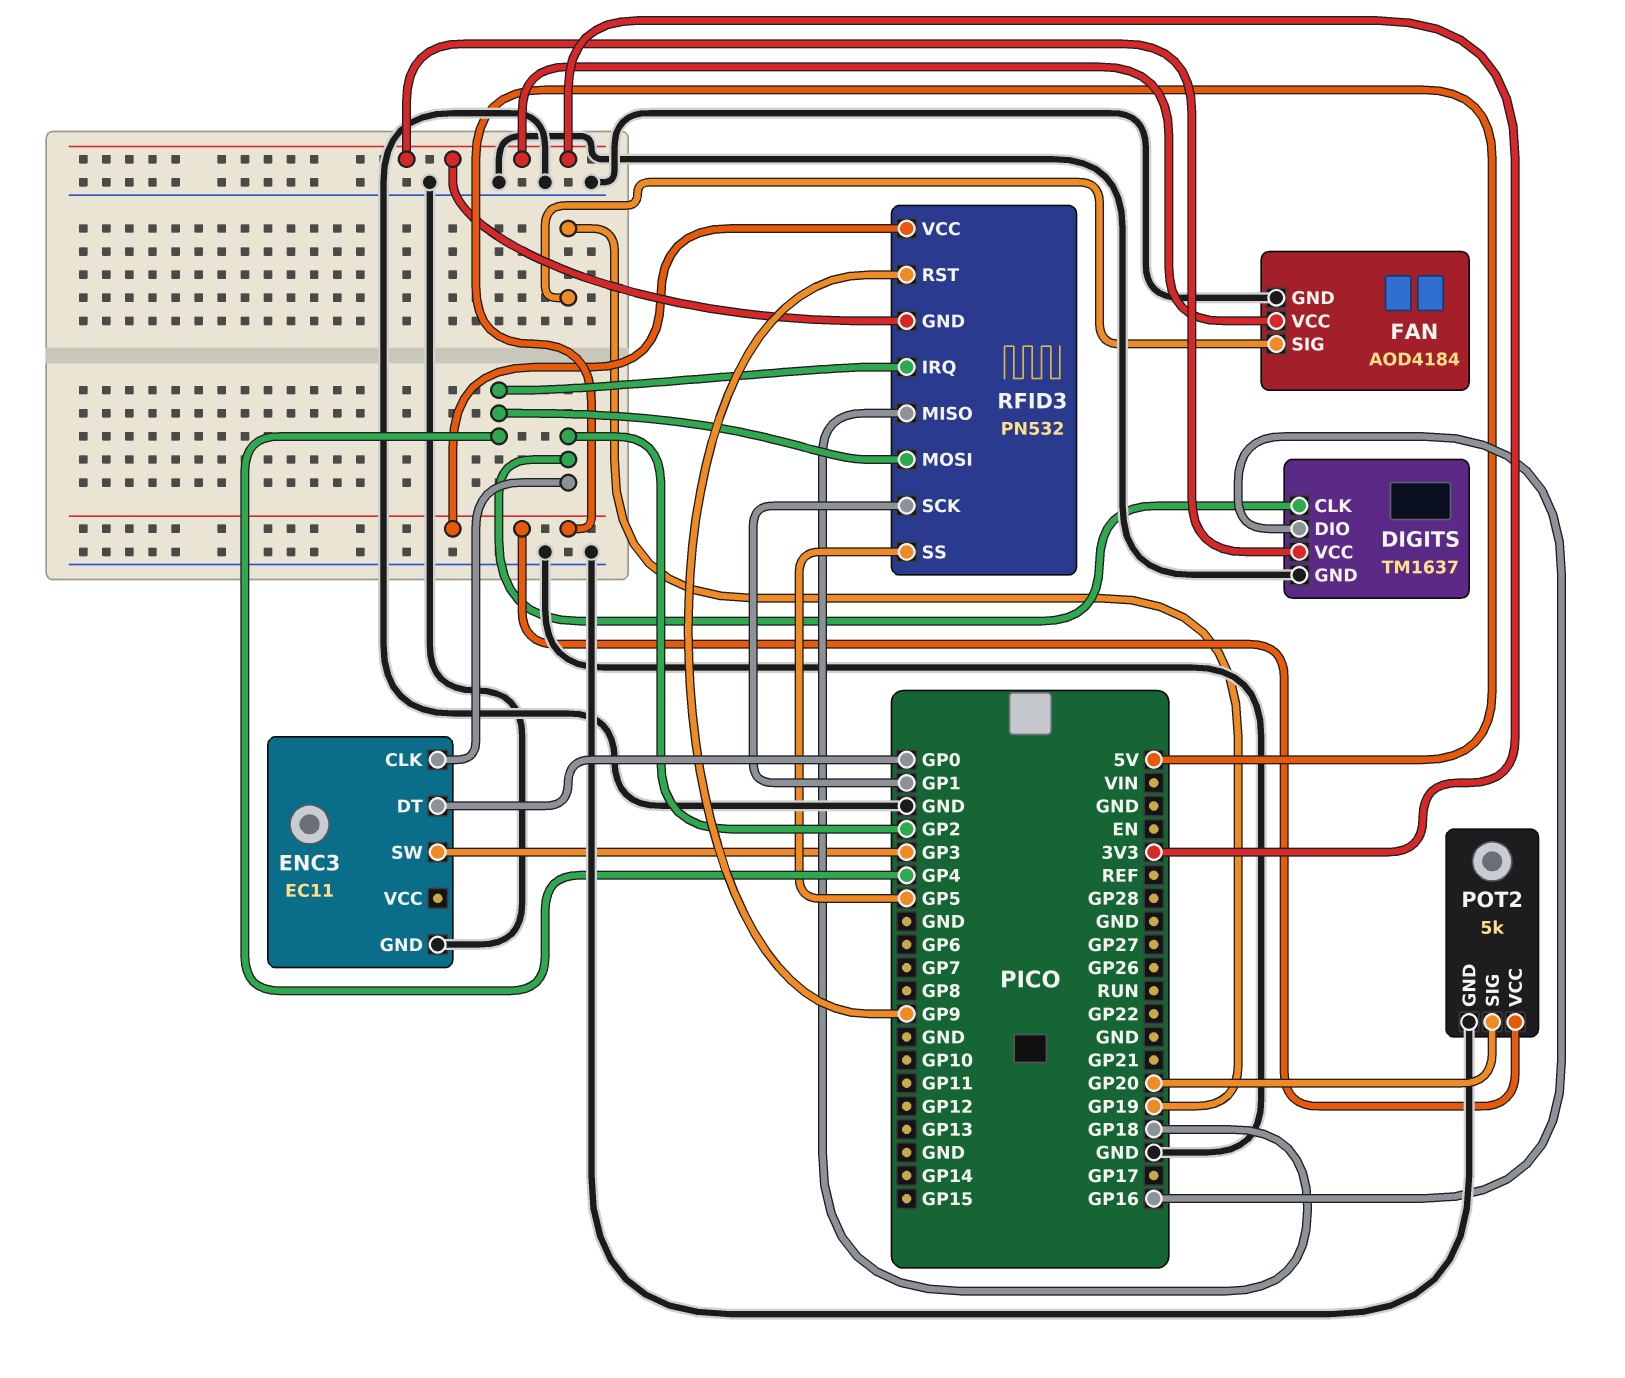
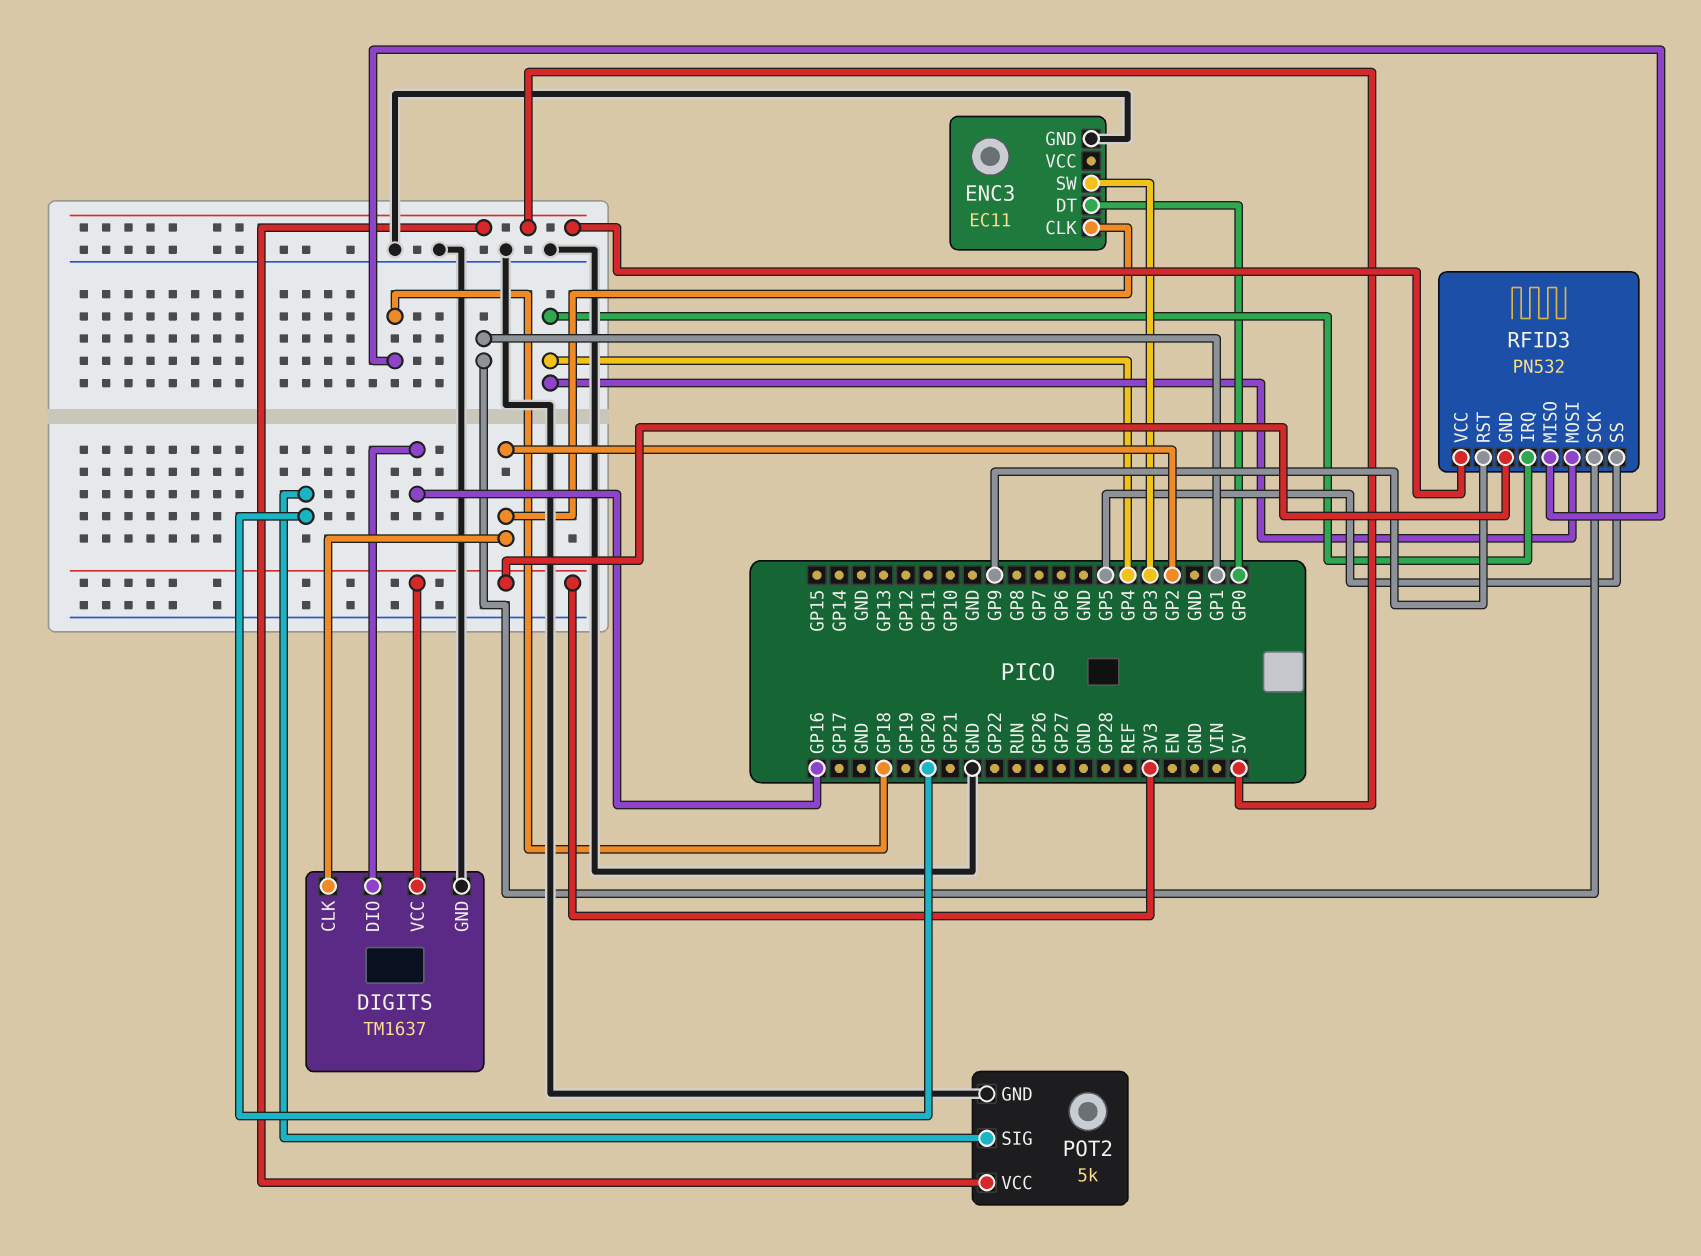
FAN: AOD4184 -> none
FAN pin GND: GND -> none
FAN pin SIG: GP19 -> none
FAN pin VCC: 3V3 -> none

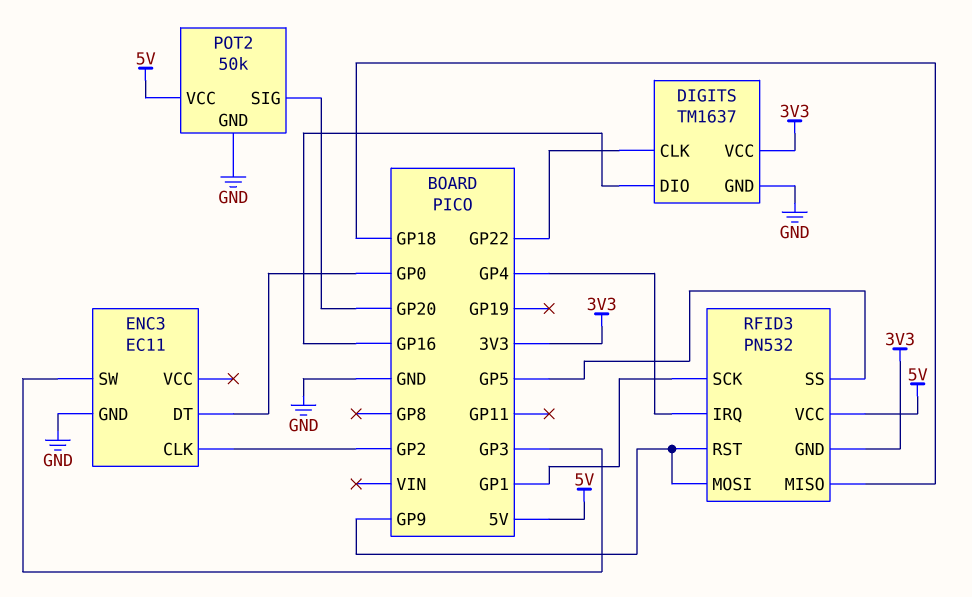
DIGITS pin CLK: GP2 -> GP22
POT2: 5k -> 50k
RFID3 pin MOSI: GP4 -> GP9

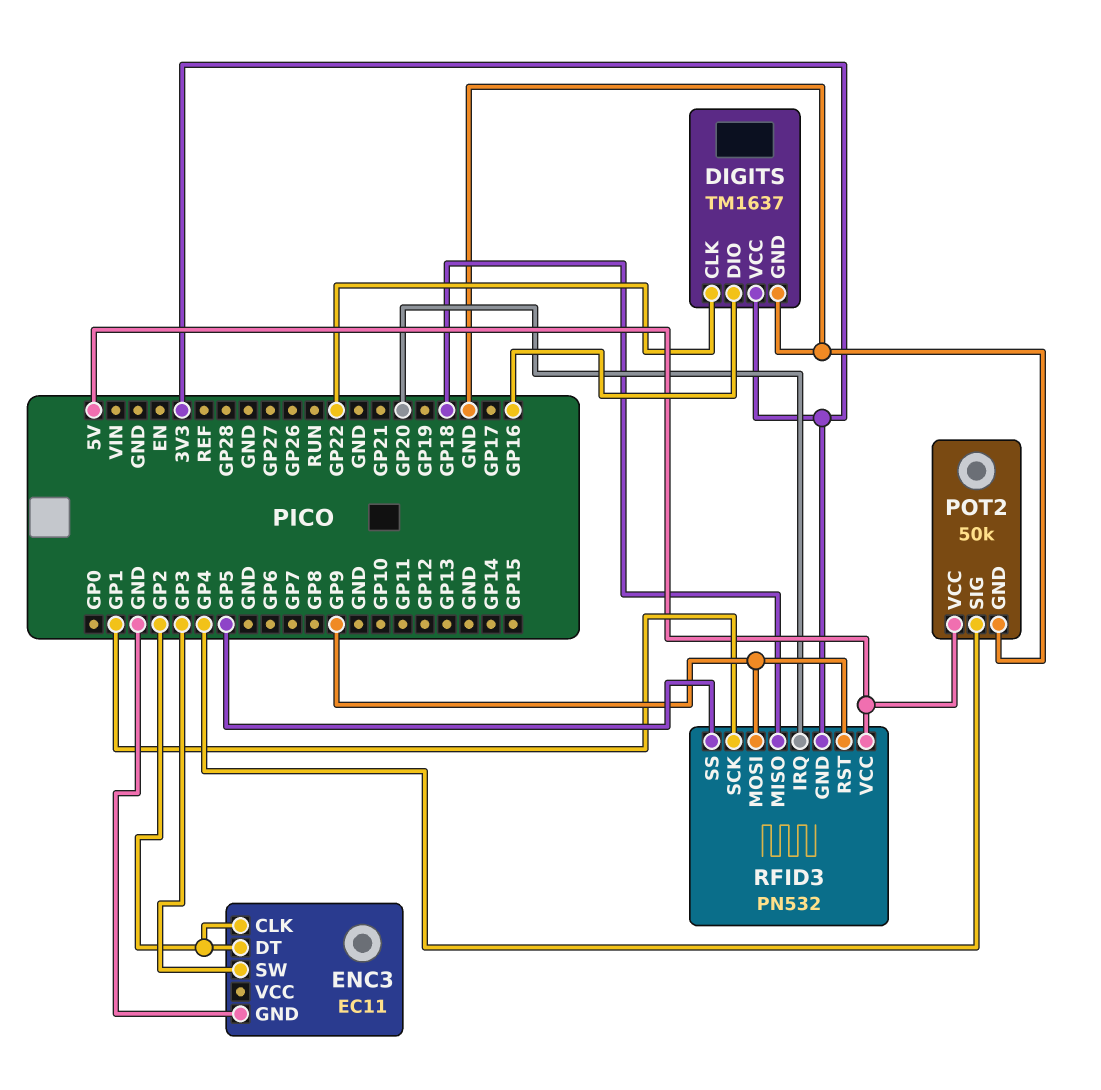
ENC3 pin DT: GP0 -> GP2
POT2 pin SIG: GP20 -> GP4
RFID3 pin IRQ: GP4 -> GP20

